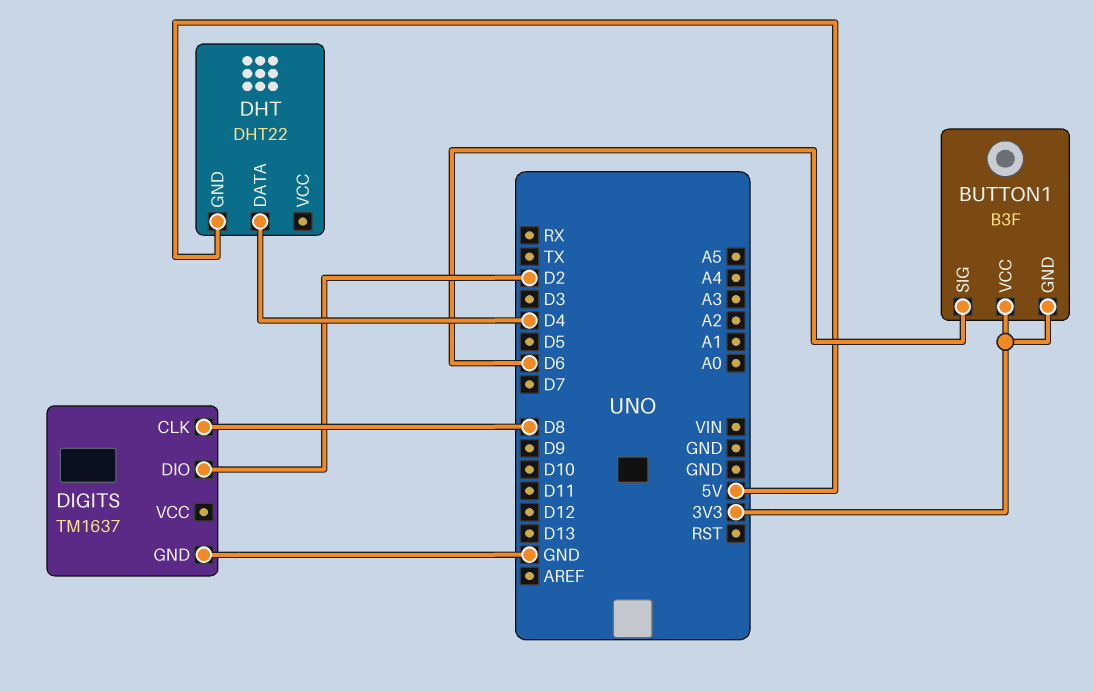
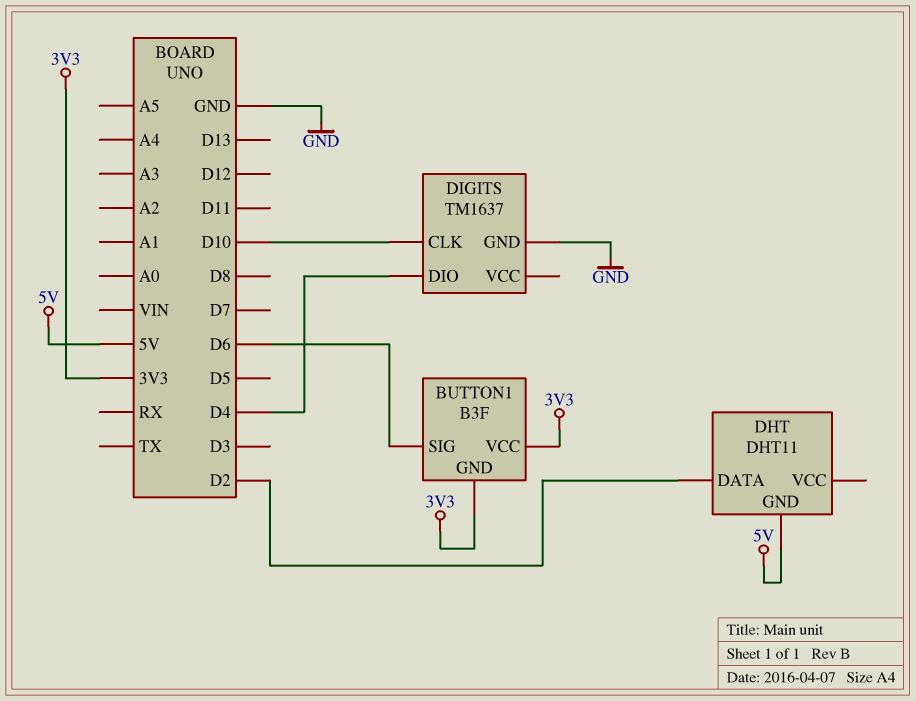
DHT: DHT22 -> DHT11
DHT pin DATA: D4 -> D2
DIGITS pin CLK: D8 -> D10
DIGITS pin DIO: D2 -> D4

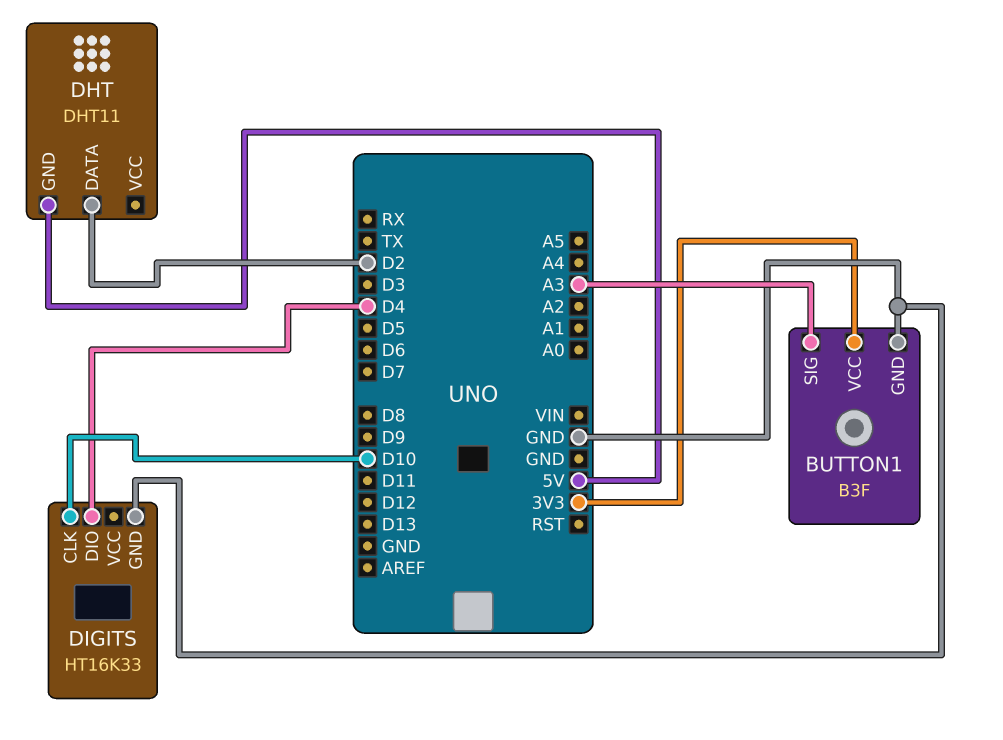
BUTTON1 pin GND: 3V3 -> GND
BUTTON1 pin SIG: D6 -> A3
DIGITS: TM1637 -> HT16K33

